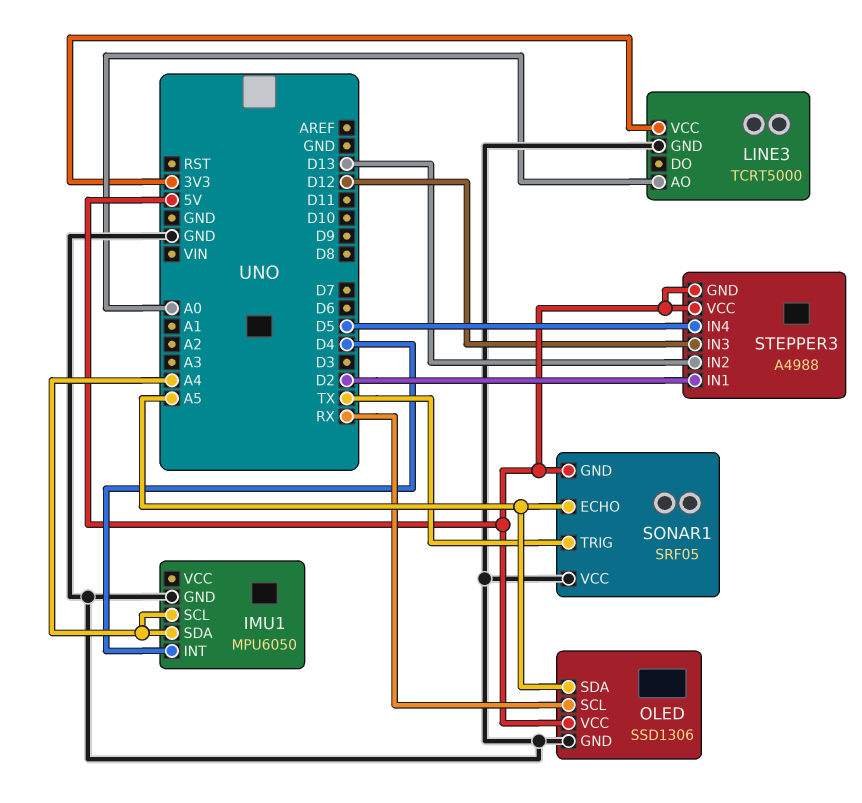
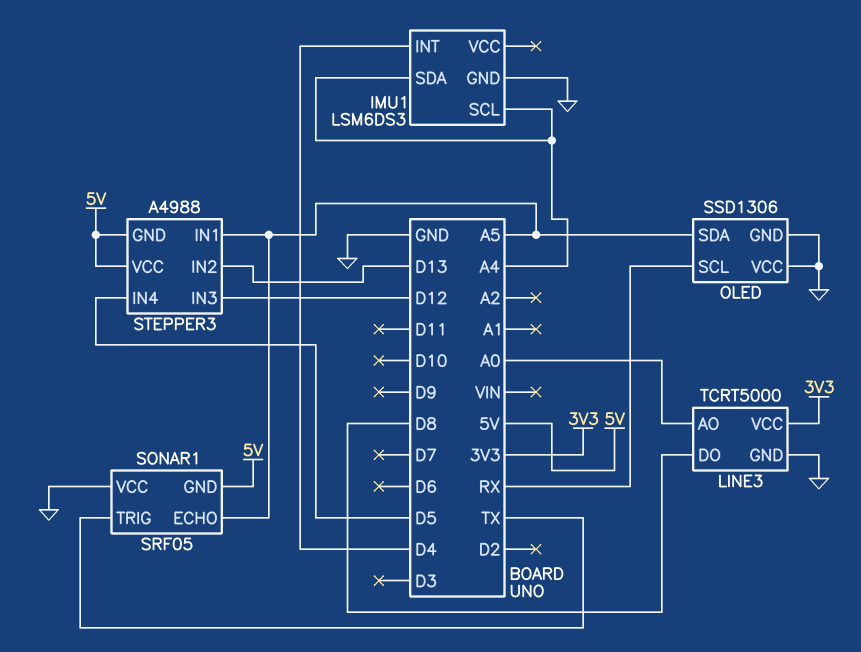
IMU1: MPU6050 -> LSM6DS3
LINE3 pin DO: none -> D8
OLED pin VCC: 5V -> GND
STEPPER3 pin IN1: D2 -> A5

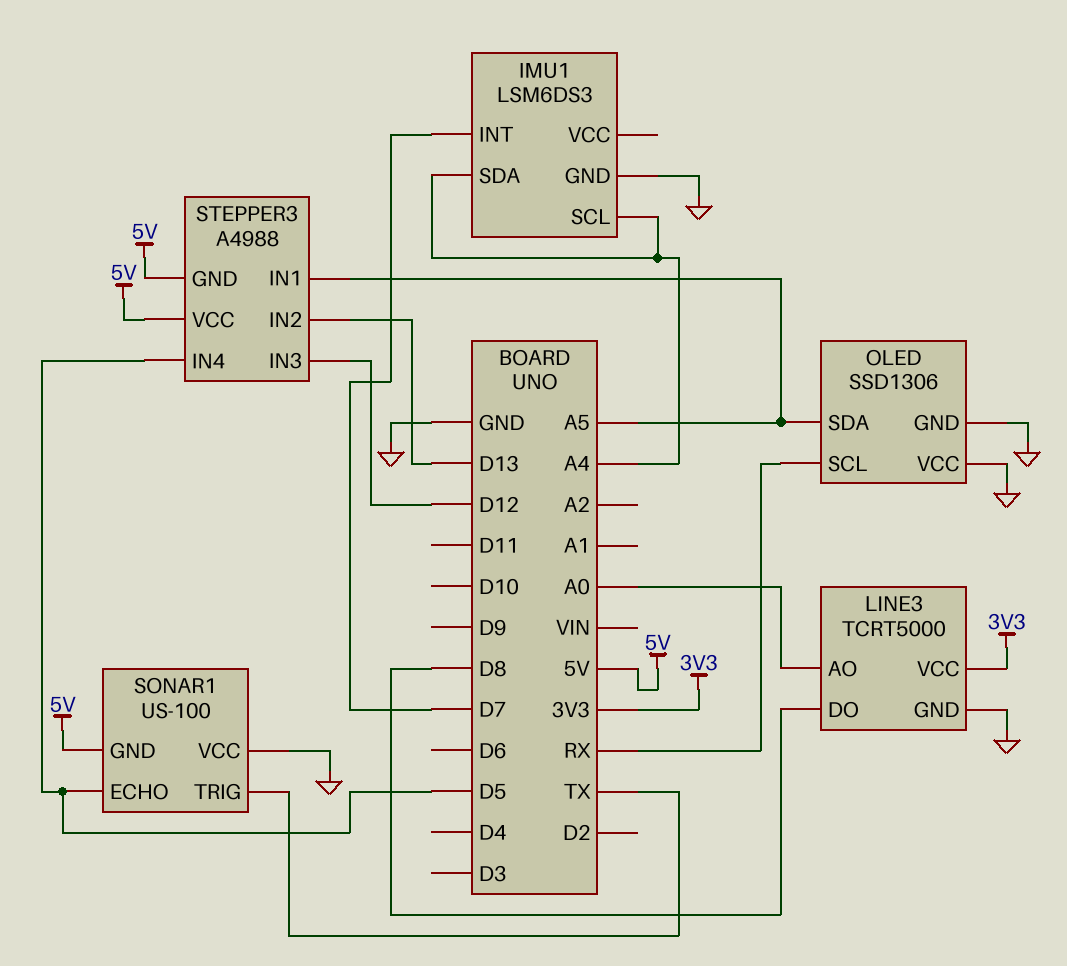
IMU1 pin INT: D4 -> D7
SONAR1: SRF05 -> US-100
SONAR1 pin ECHO: A5 -> D5

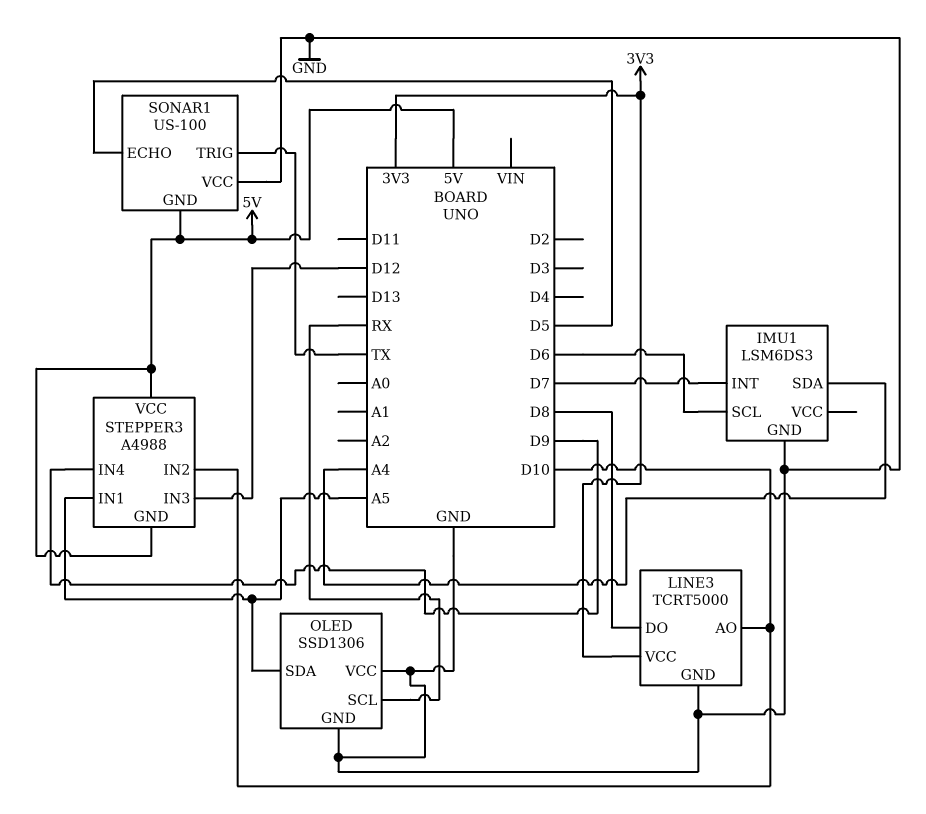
IMU1 pin SCL: A4 -> D6
LINE3 pin AO: A0 -> D10
STEPPER3 pin IN2: D13 -> D10
STEPPER3 pin IN4: D5 -> D9

